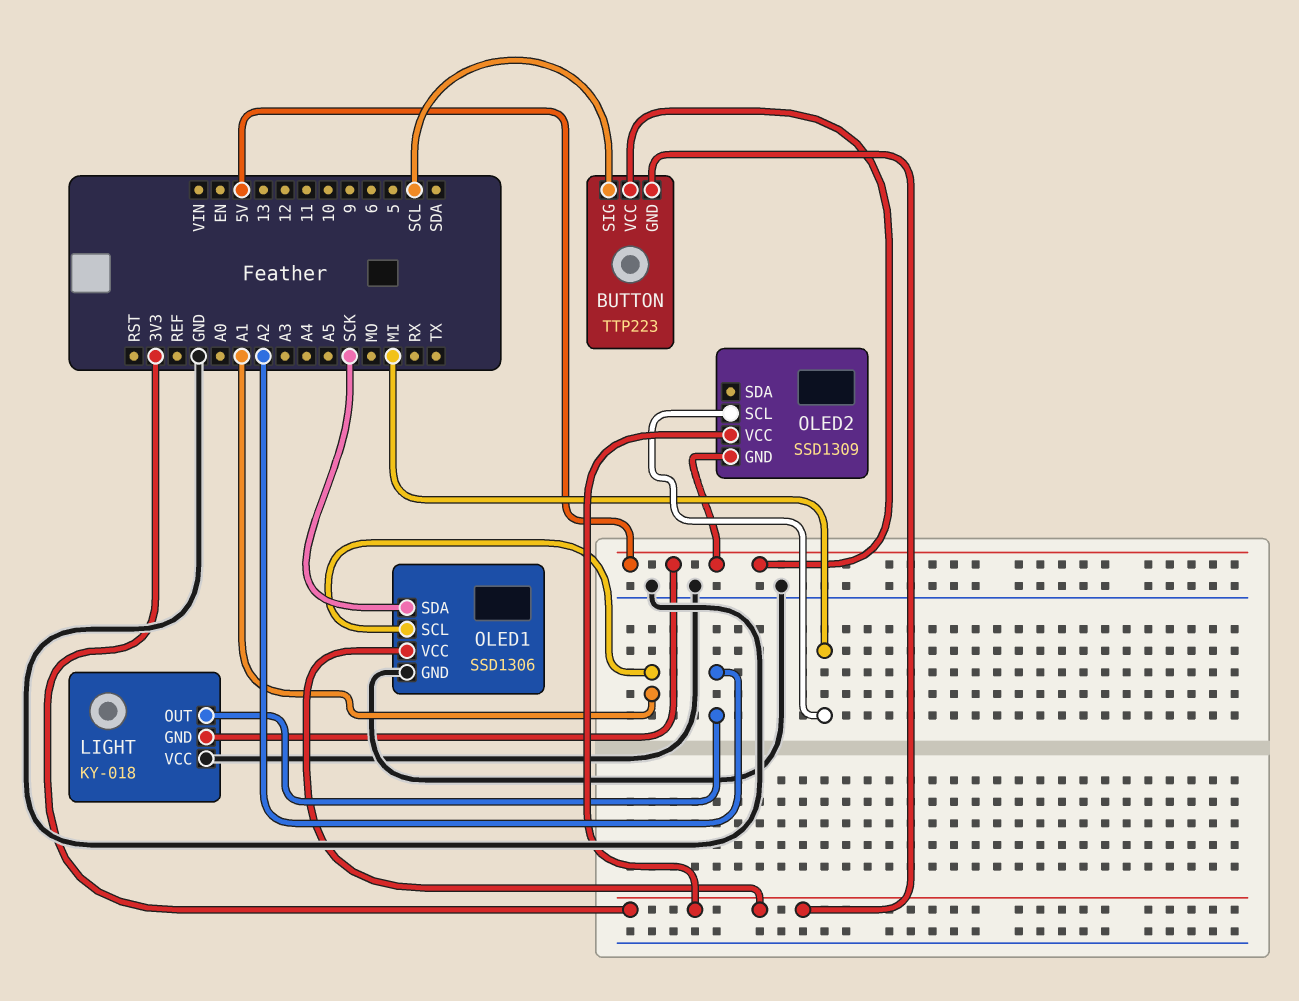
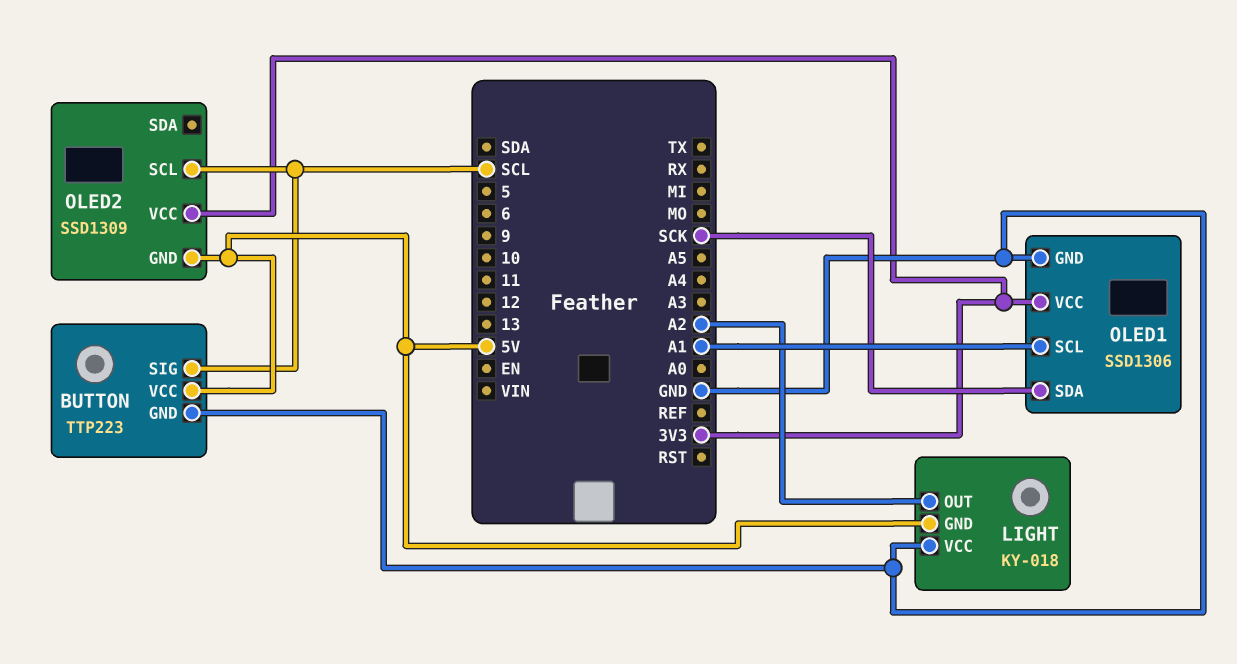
BUTTON pin GND: 3V3 -> GND
OLED2 pin SCL: MI -> SCL

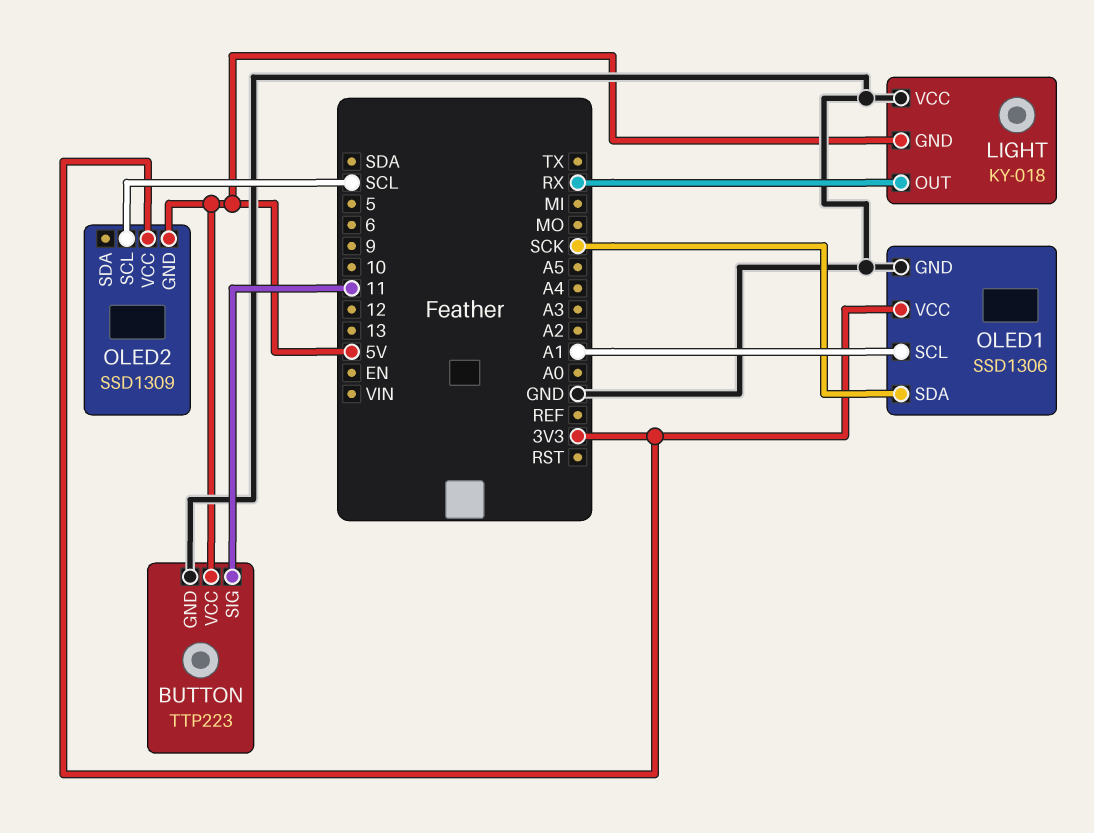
BUTTON pin SIG: SCL -> 11
LIGHT pin OUT: A2 -> RX

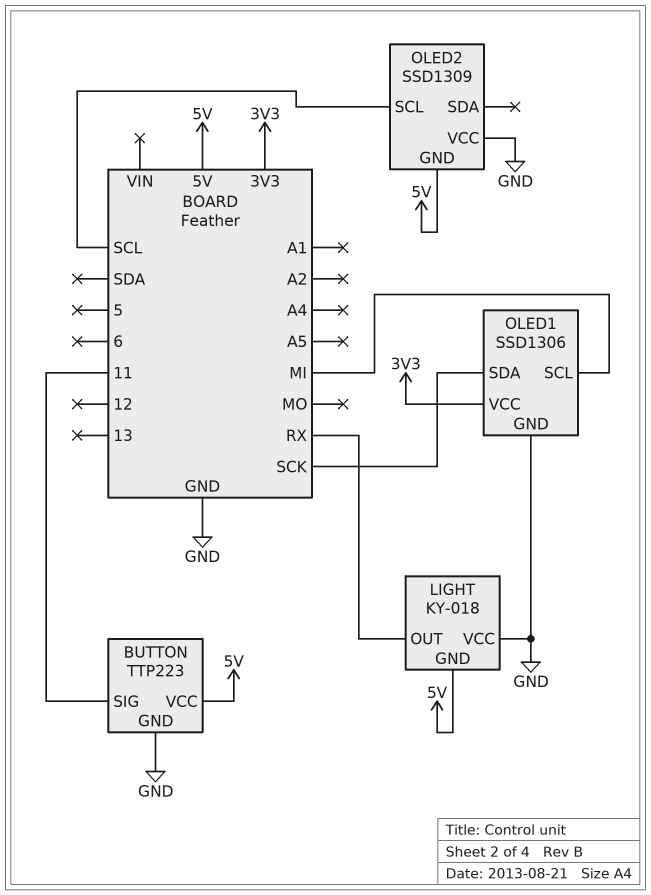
OLED1 pin SCL: A1 -> MI
OLED2 pin VCC: 3V3 -> GND

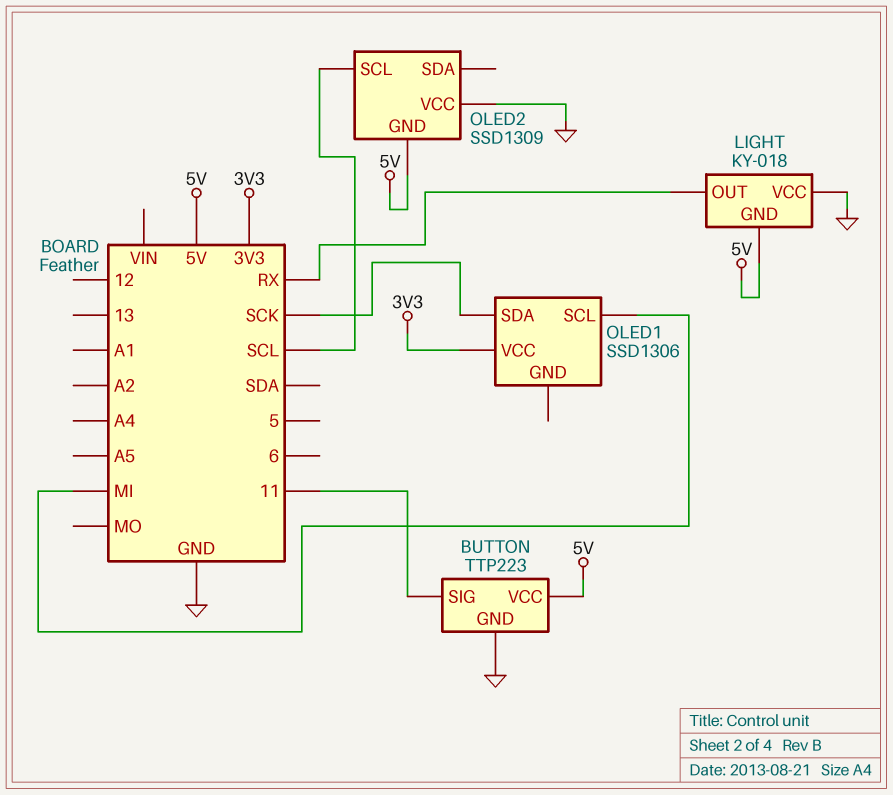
OLED1 pin GND: GND -> none

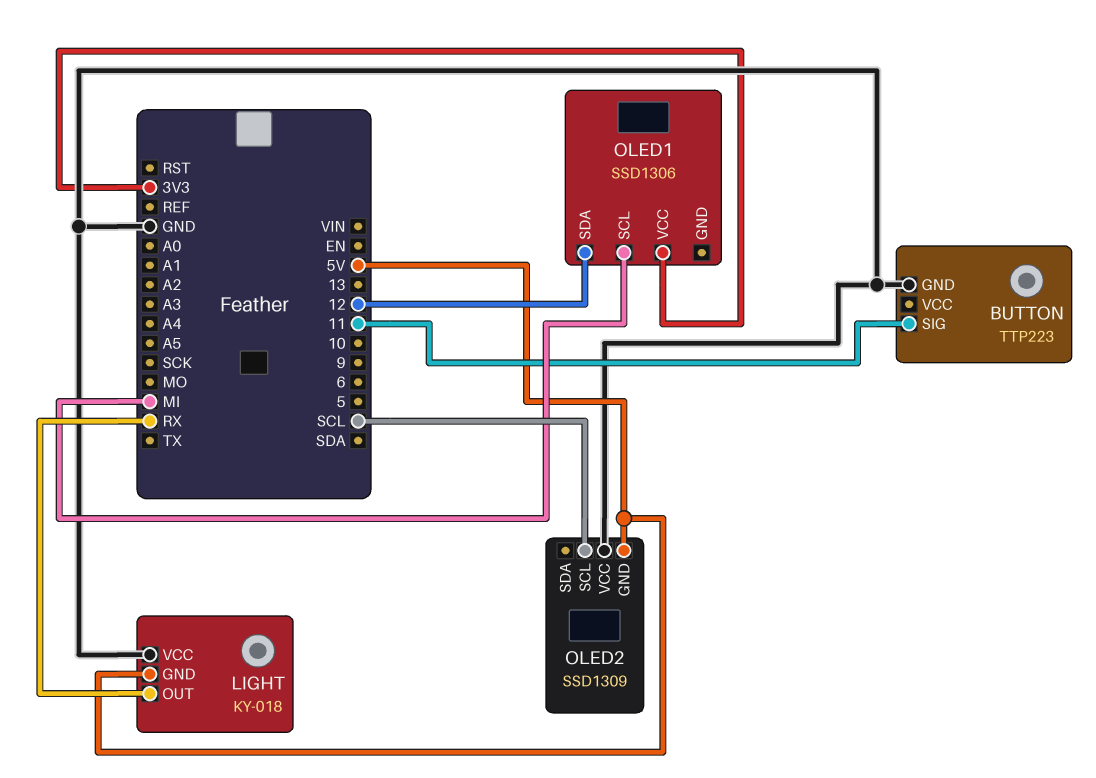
BUTTON pin VCC: 5V -> none
OLED1 pin SDA: SCK -> 12

